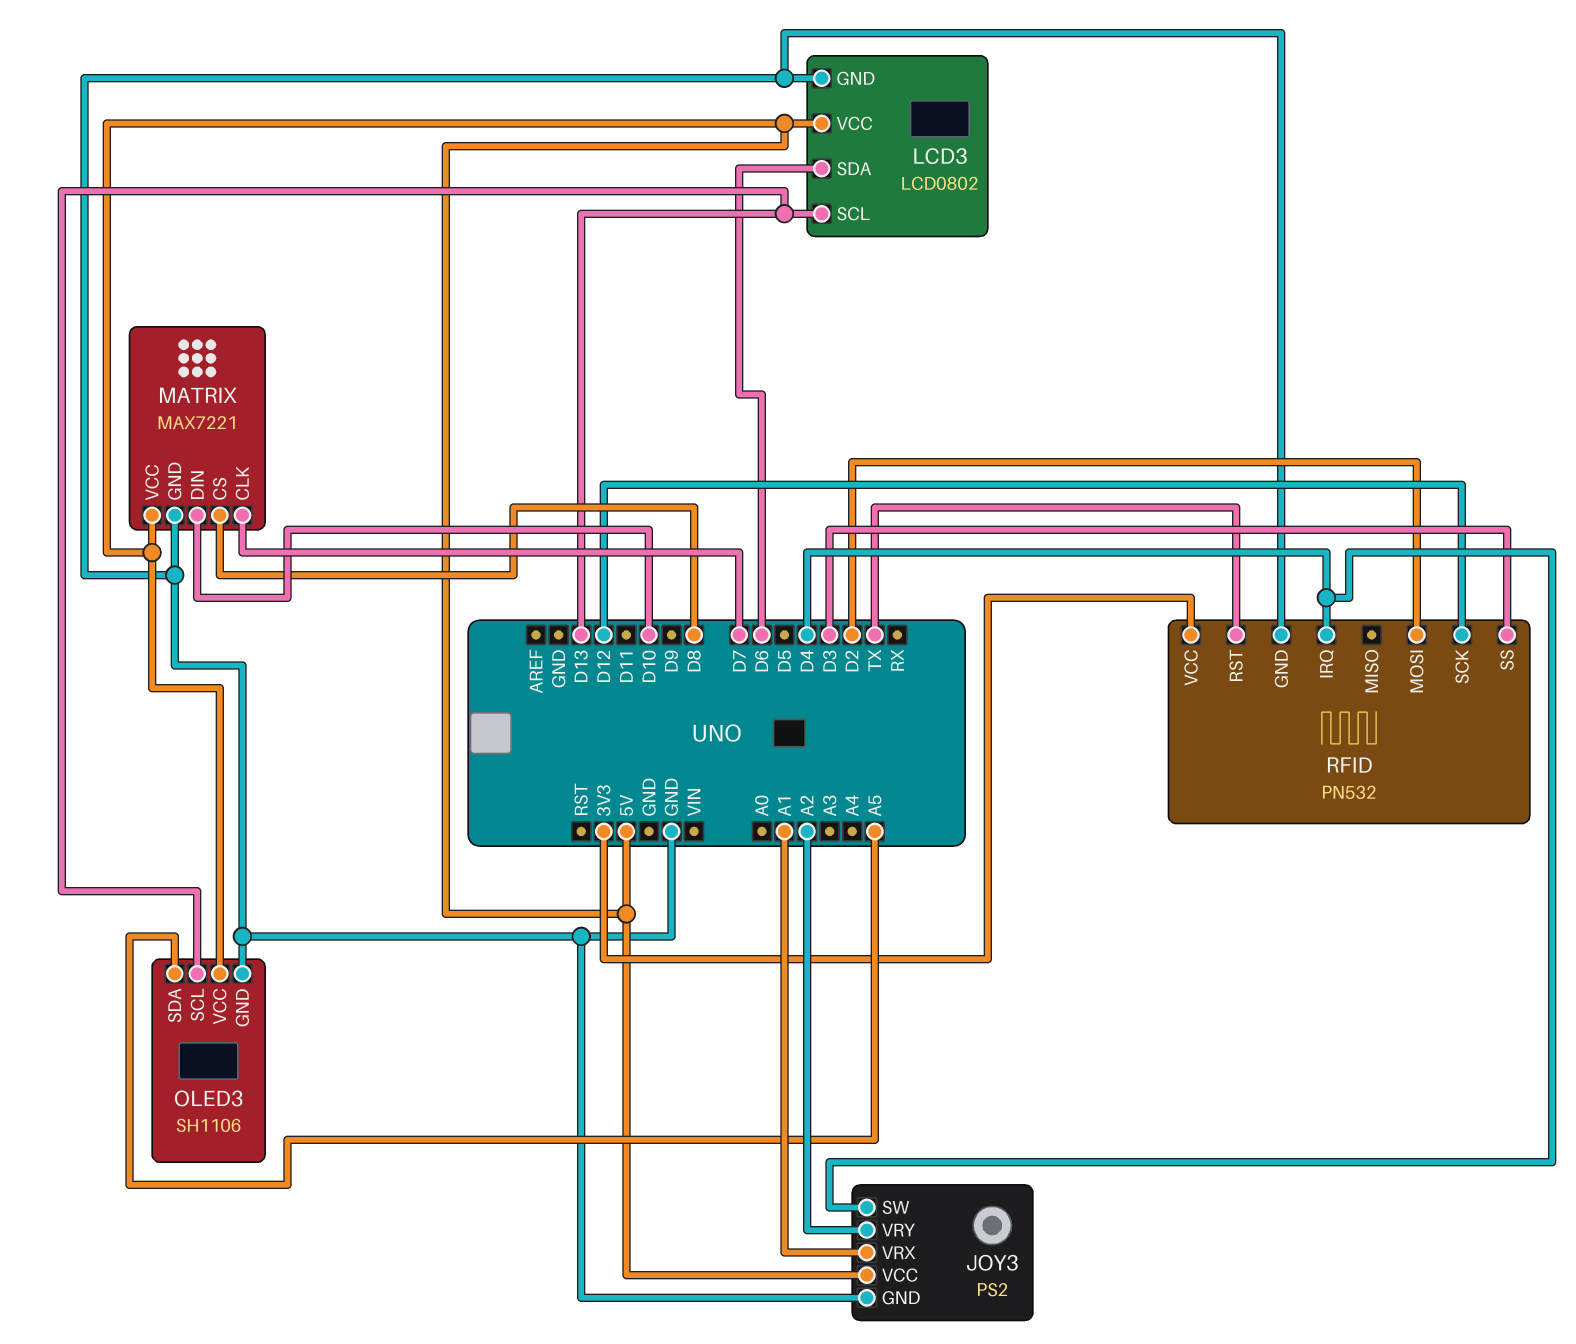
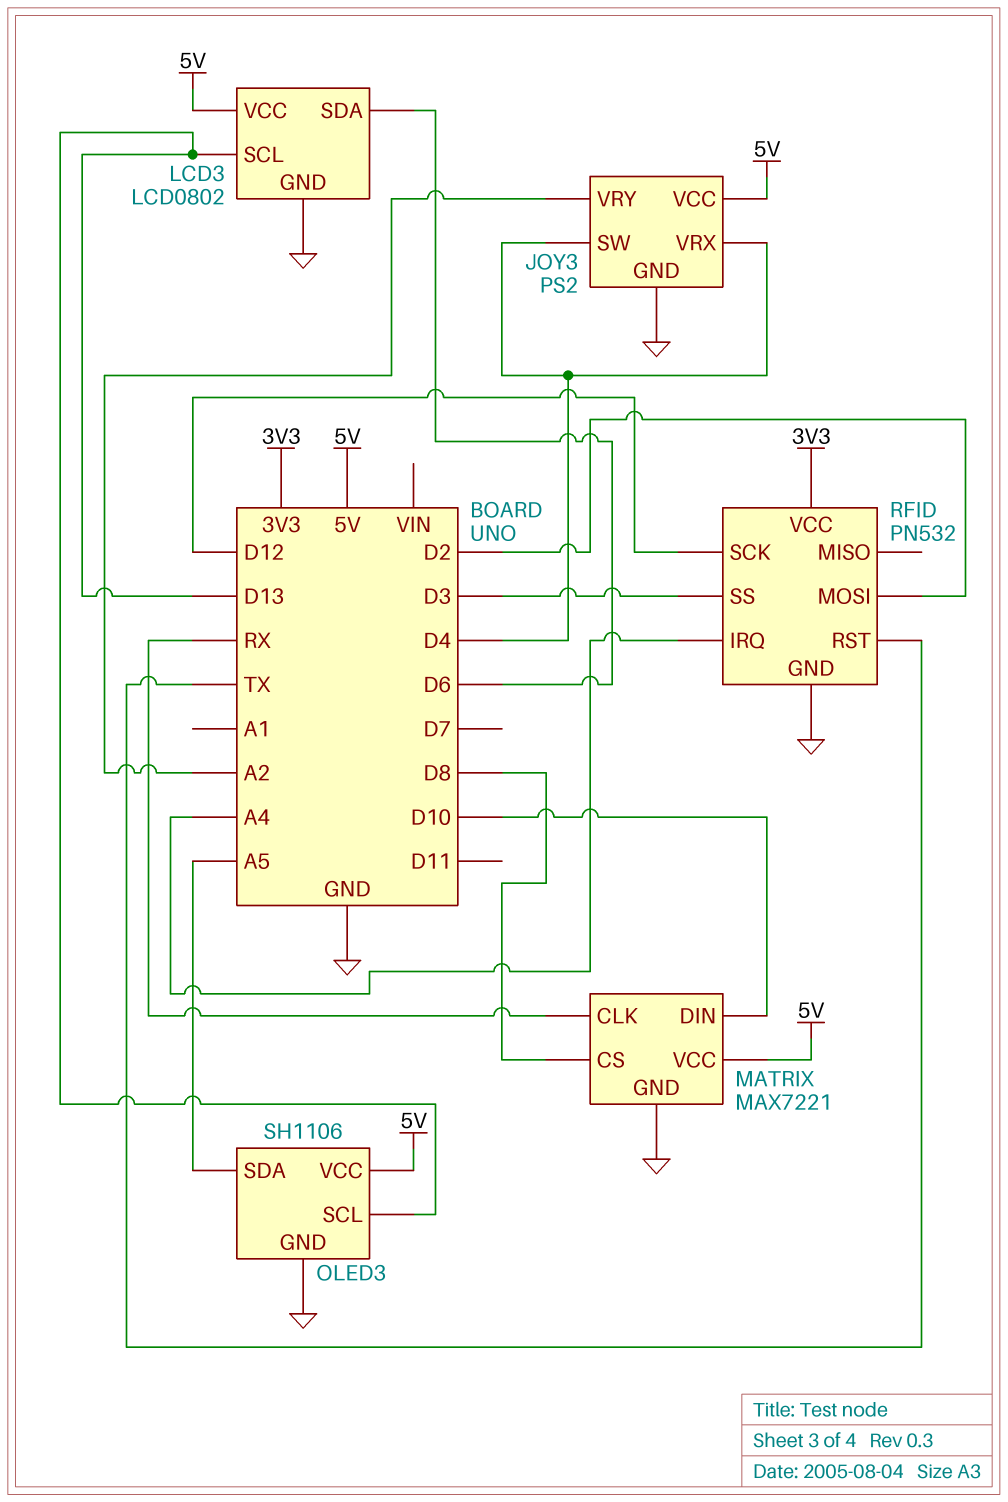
JOY3 pin VRX: A1 -> D4
MATRIX pin CLK: D7 -> RX
RFID pin IRQ: D4 -> A4

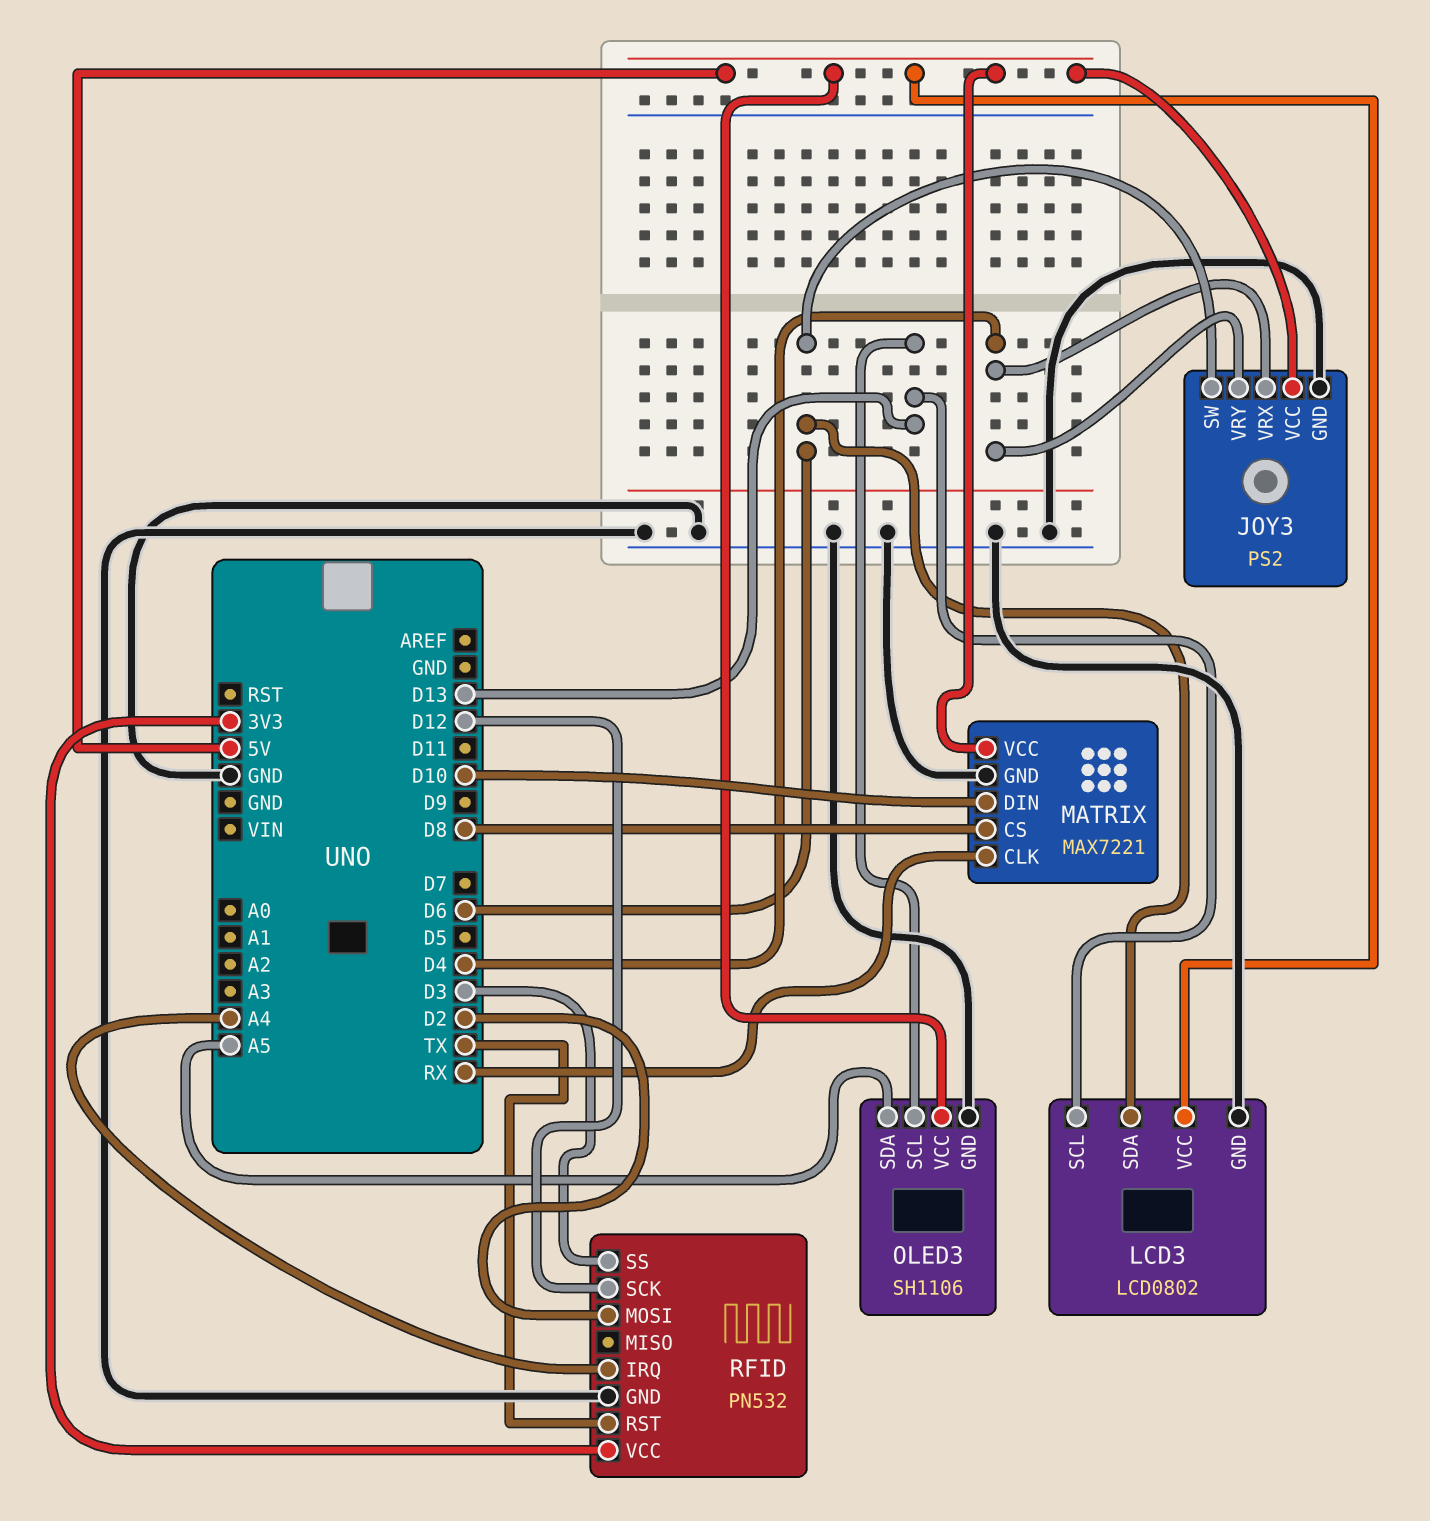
JOY3 pin SW: D4 -> D6
JOY3 pin VRY: A2 -> D4

